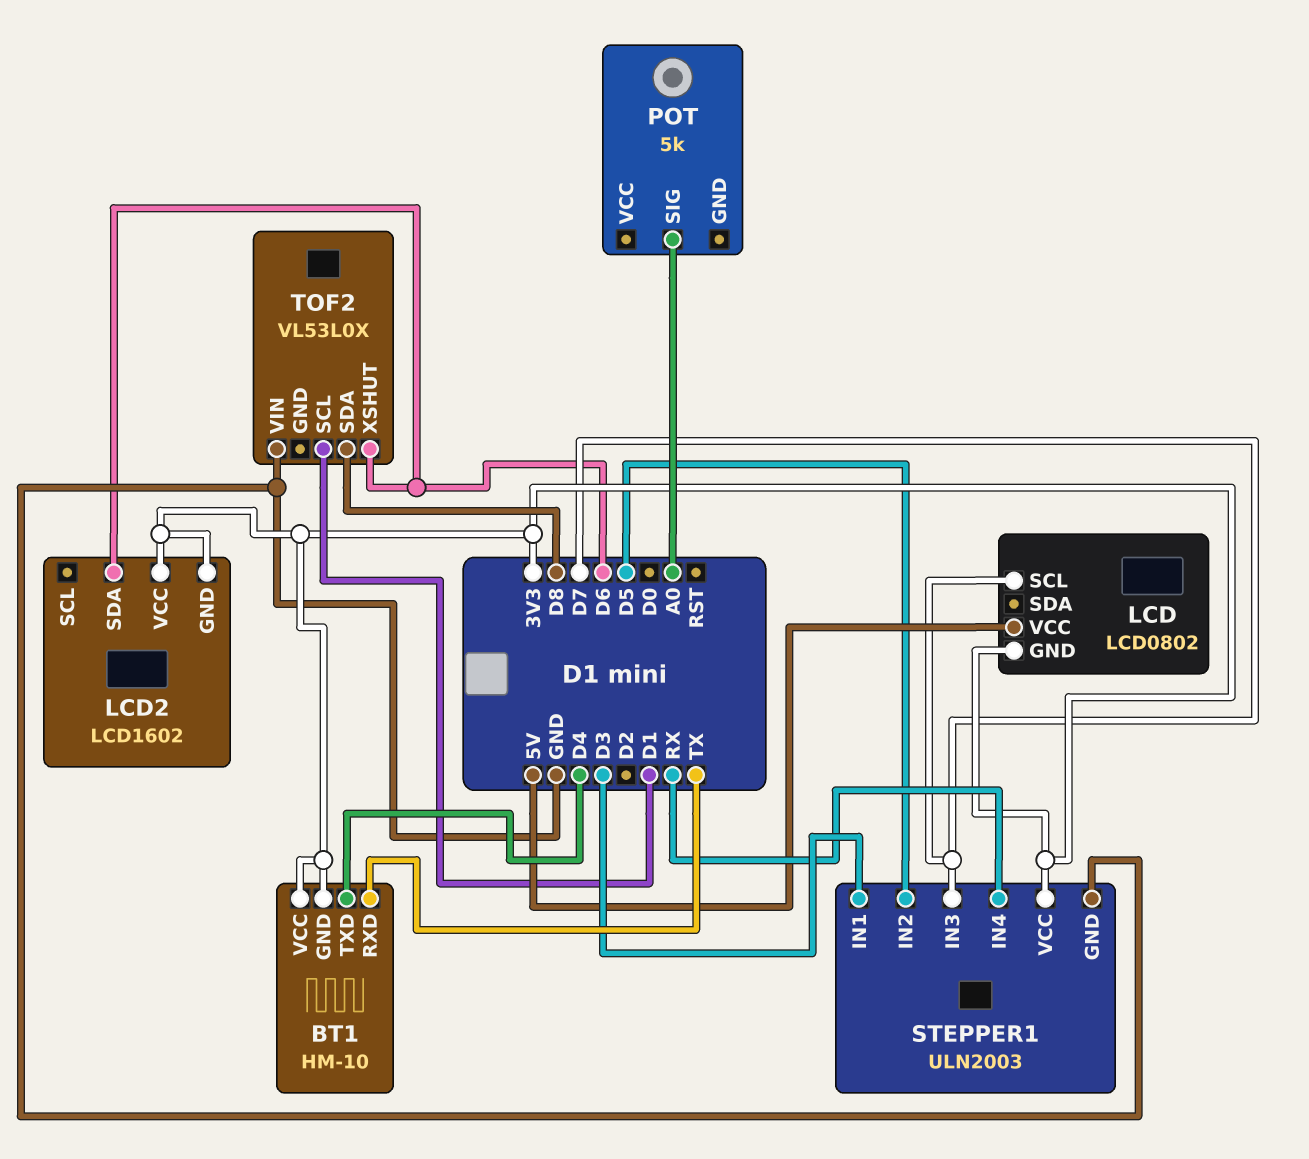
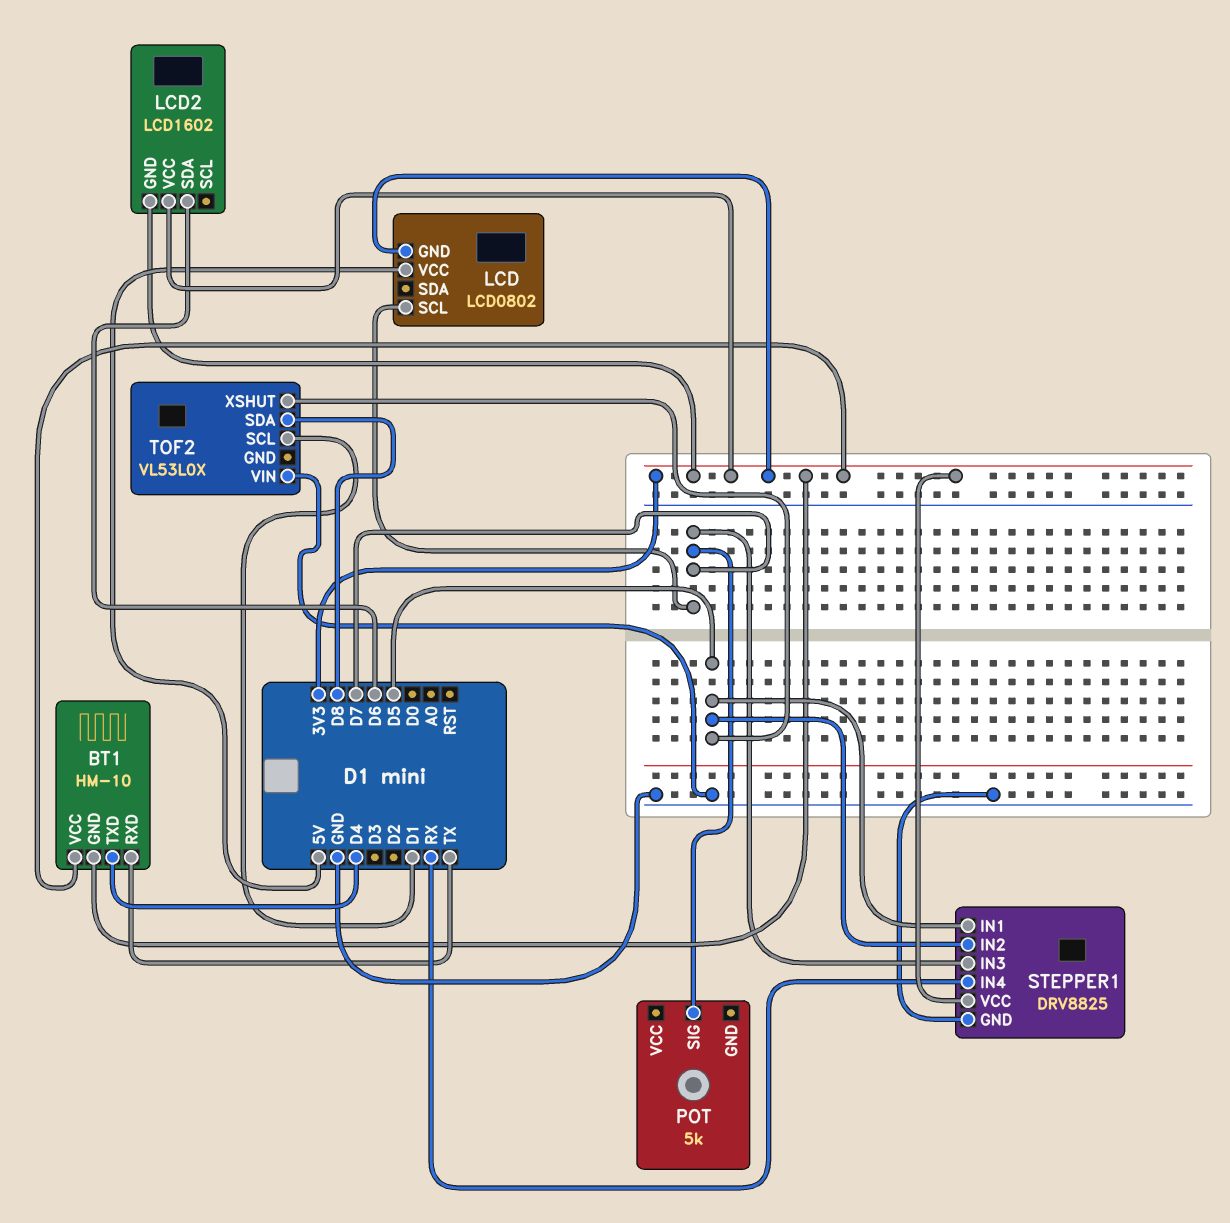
POT pin SIG: A0 -> D7
STEPPER1: ULN2003 -> DRV8825
STEPPER1 pin IN1: D3 -> D5
TOF2 pin XSHUT: D6 -> D5

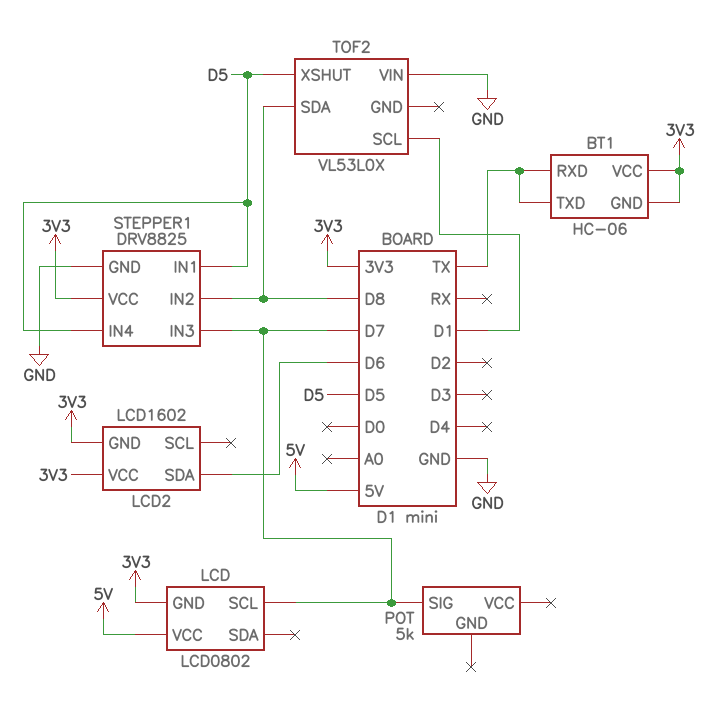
BT1: HM-10 -> HC-06
BT1 pin TXD: D4 -> TX
STEPPER1 pin IN2: D5 -> D8
STEPPER1 pin IN4: RX -> D5

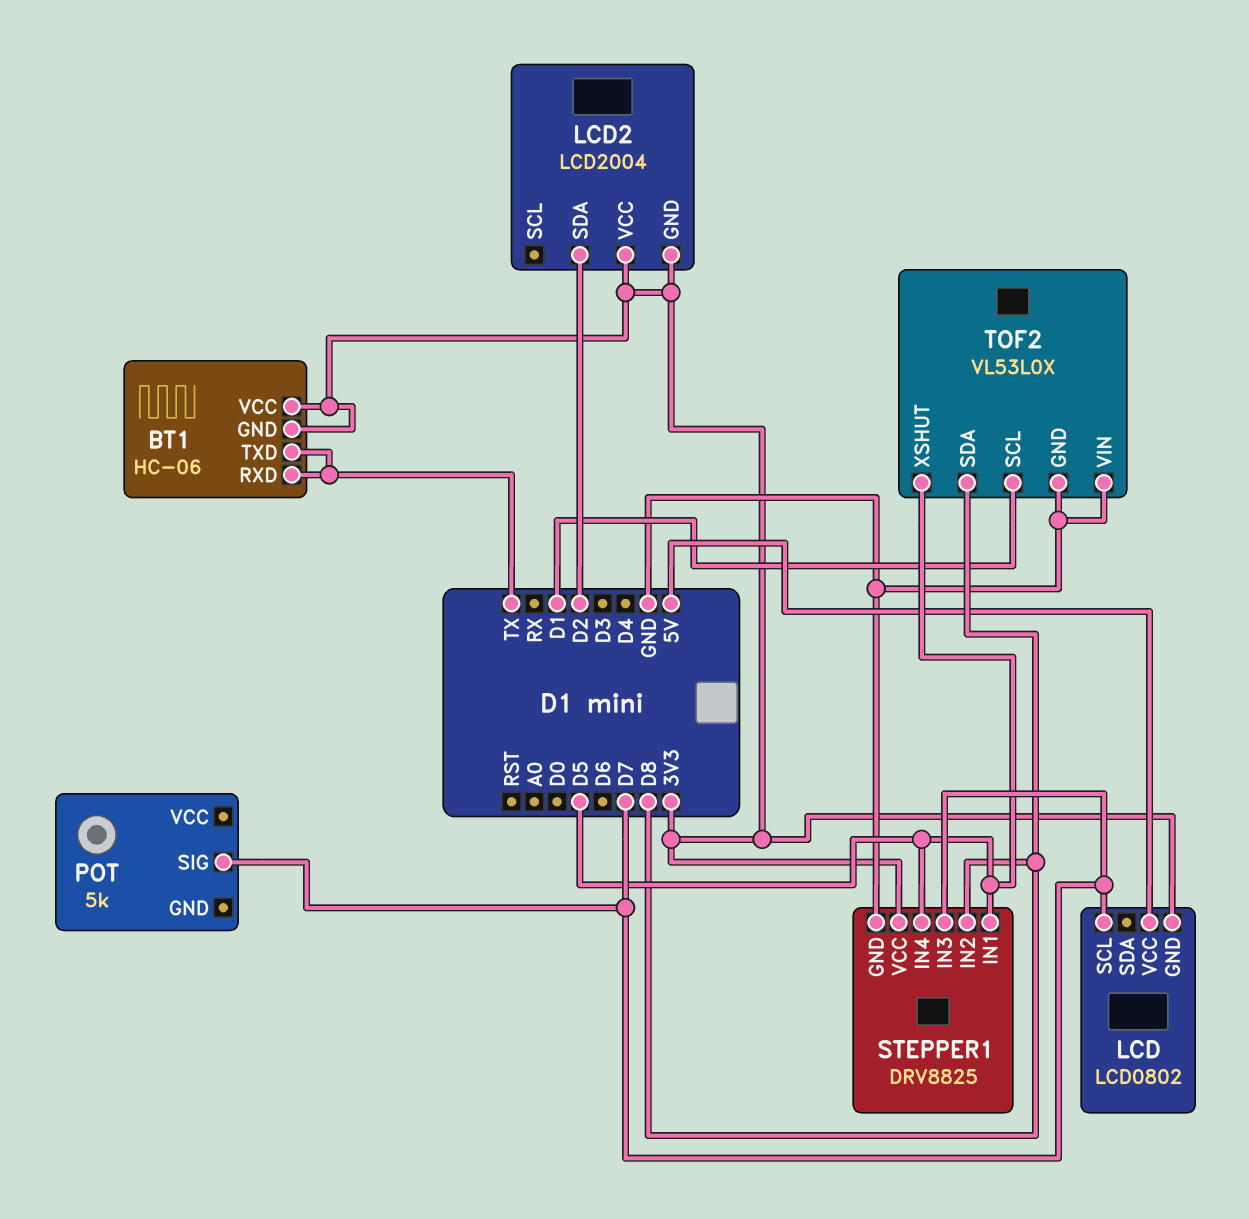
LCD2: LCD1602 -> LCD2004
LCD2 pin SDA: D6 -> D2
TOF2 pin GND: none -> GND

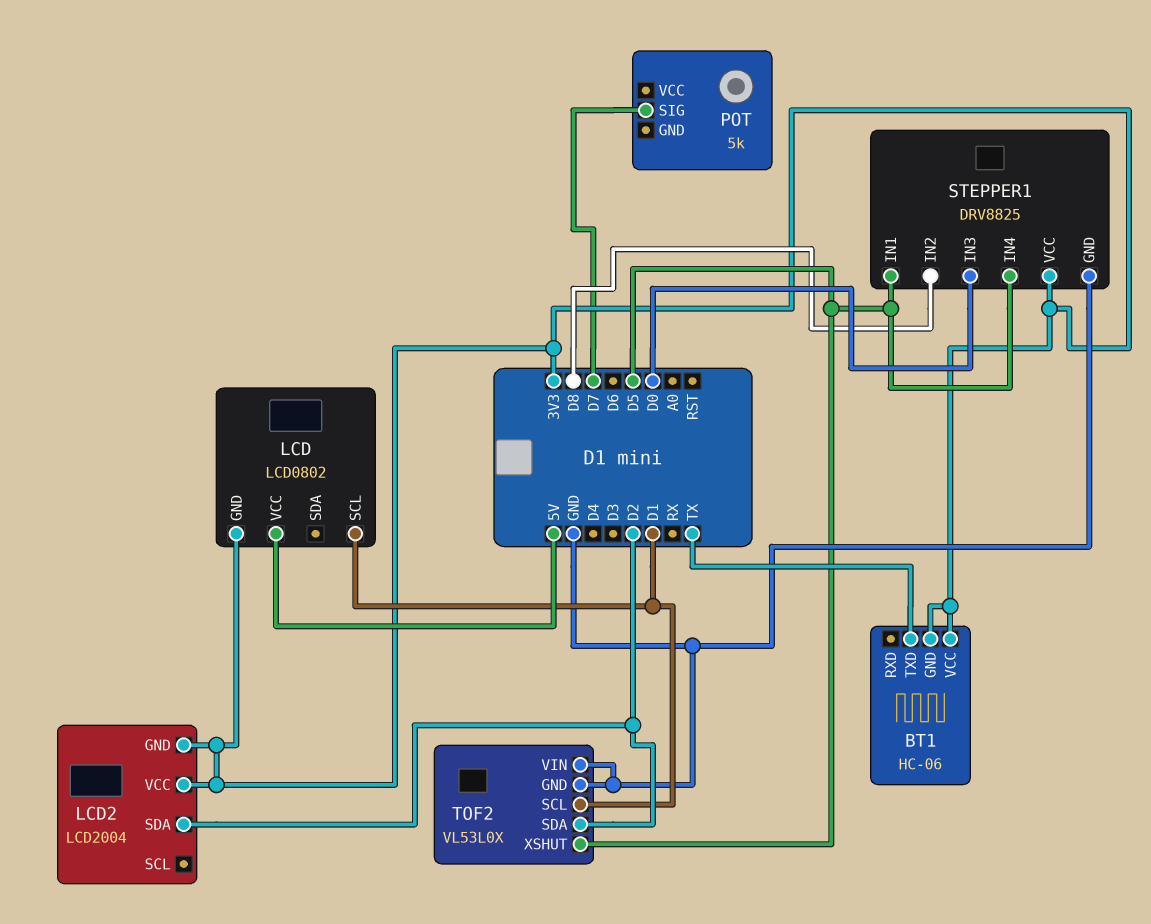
BT1 pin RXD: TX -> none
LCD pin SCL: D7 -> D1
STEPPER1 pin IN3: D7 -> D0
TOF2 pin SDA: D8 -> D2

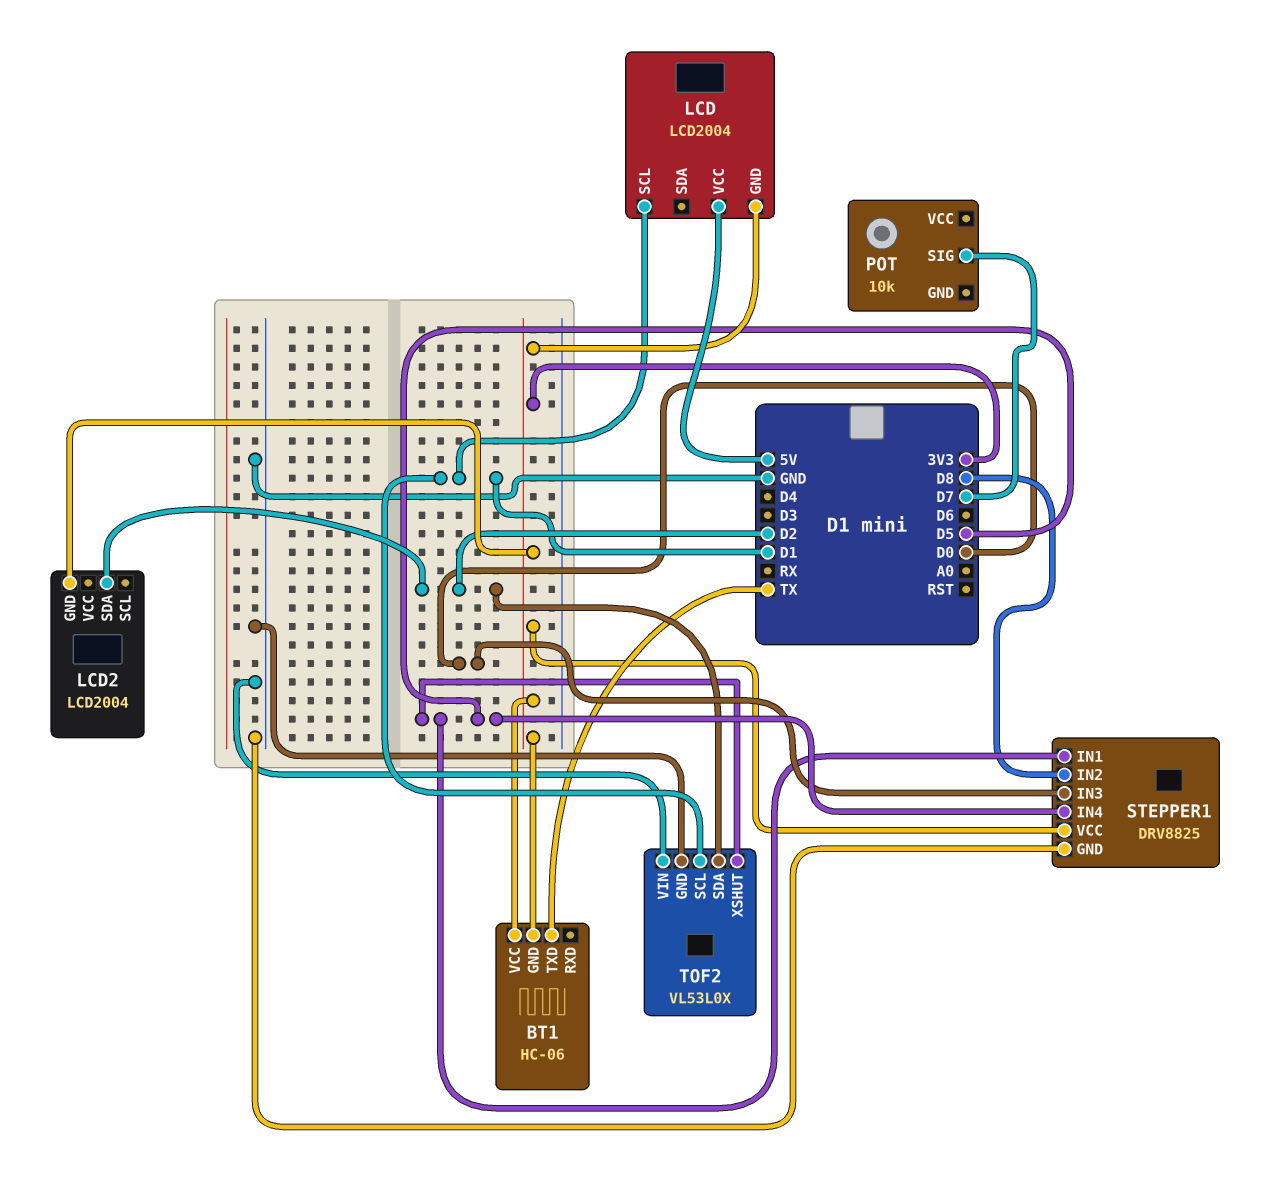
LCD: LCD0802 -> LCD2004
LCD2 pin VCC: 3V3 -> none
POT: 5k -> 10k

